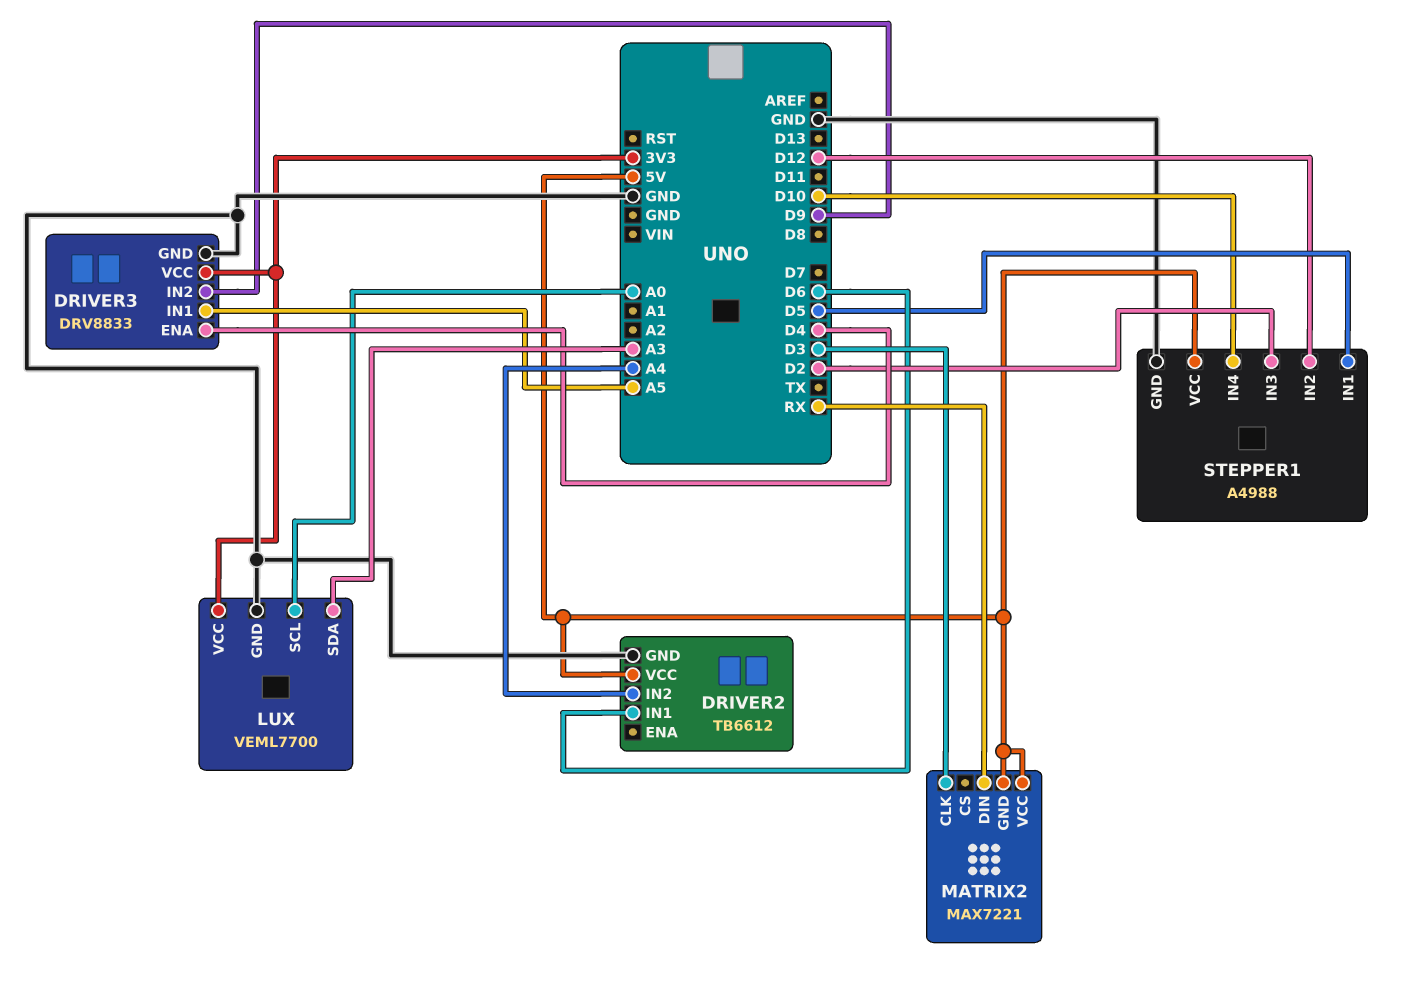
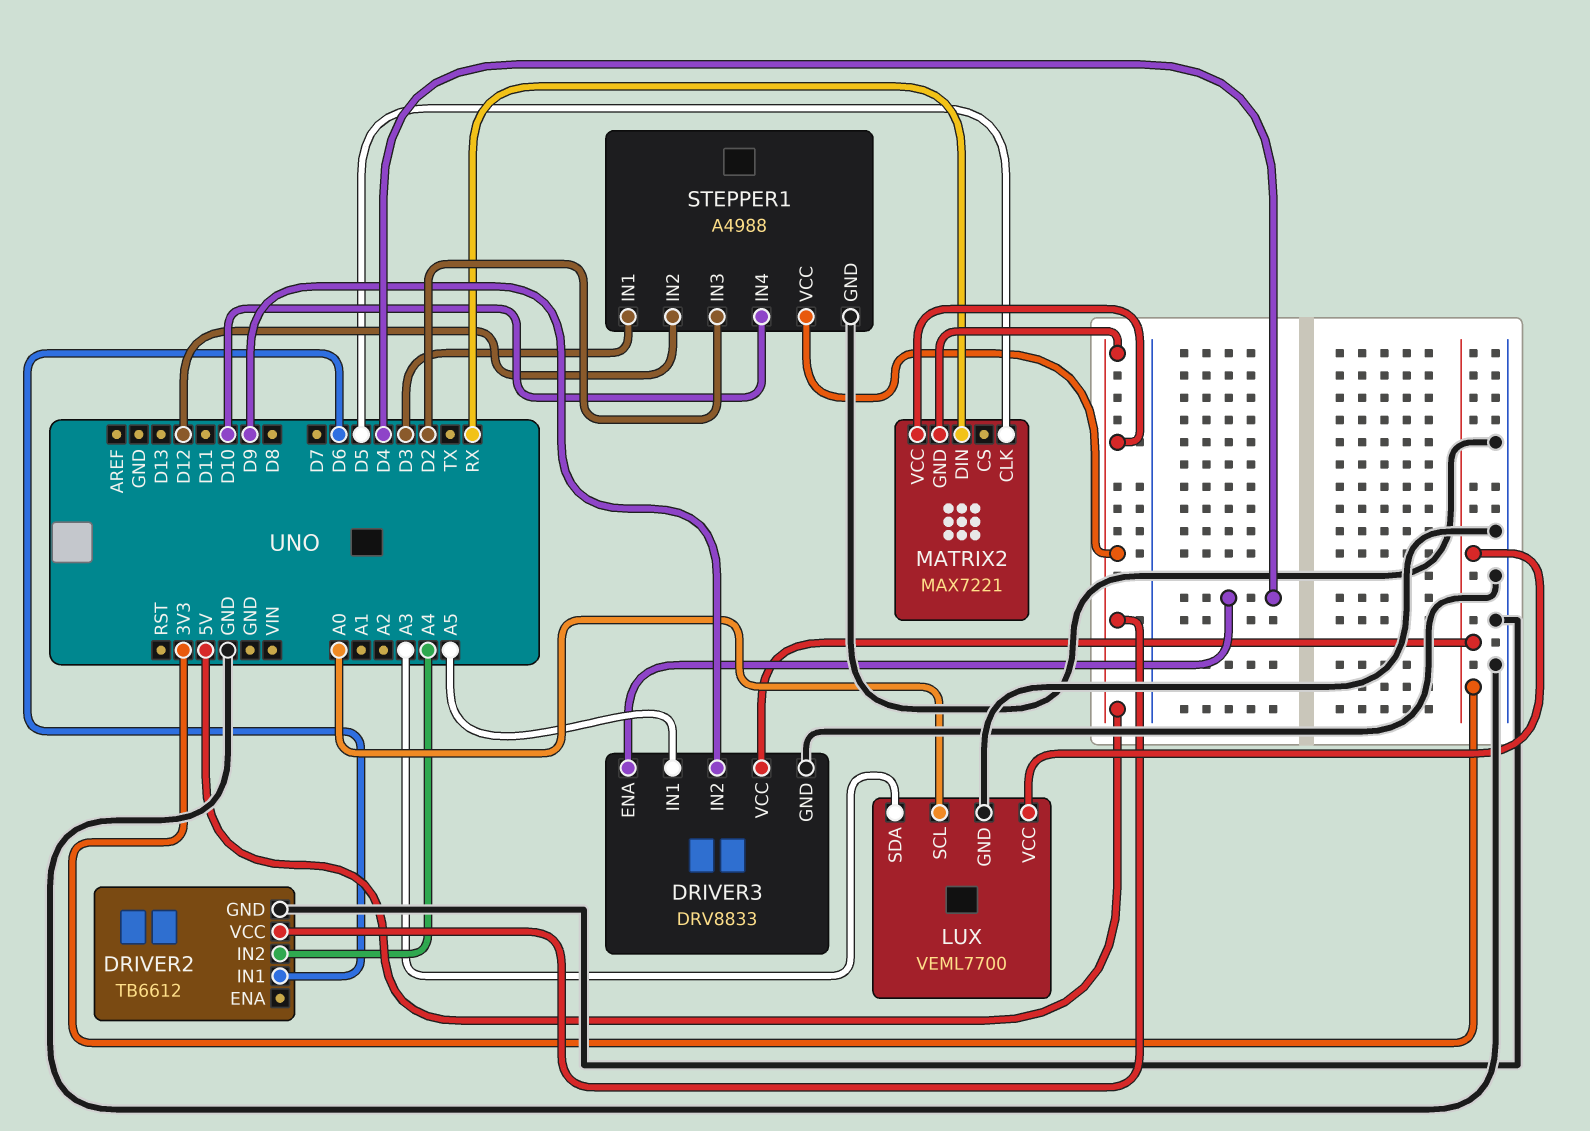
MATRIX2 pin CLK: D3 -> D5
STEPPER1 pin IN1: D5 -> D3

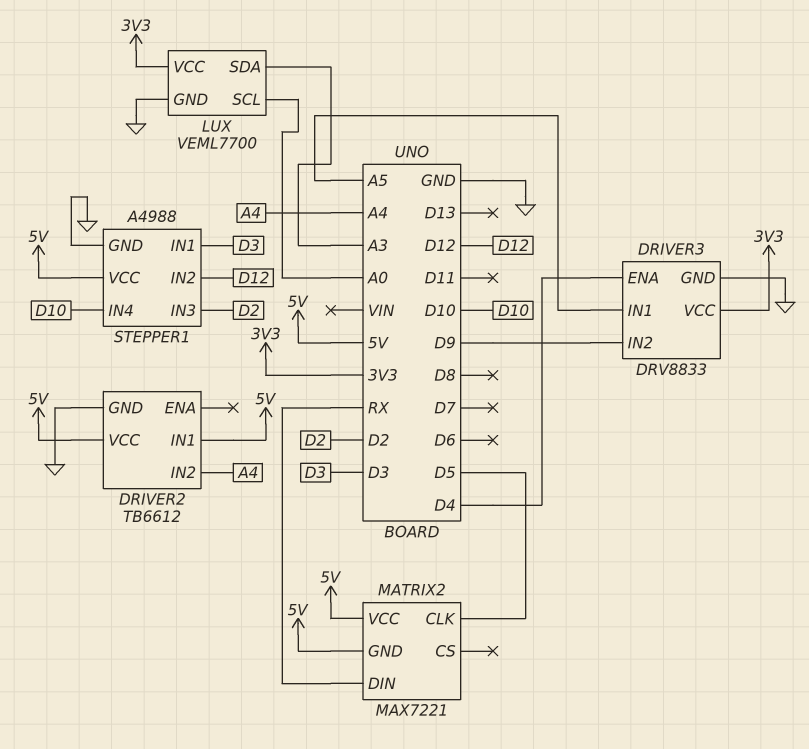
DRIVER2 pin IN1: D6 -> 5V

